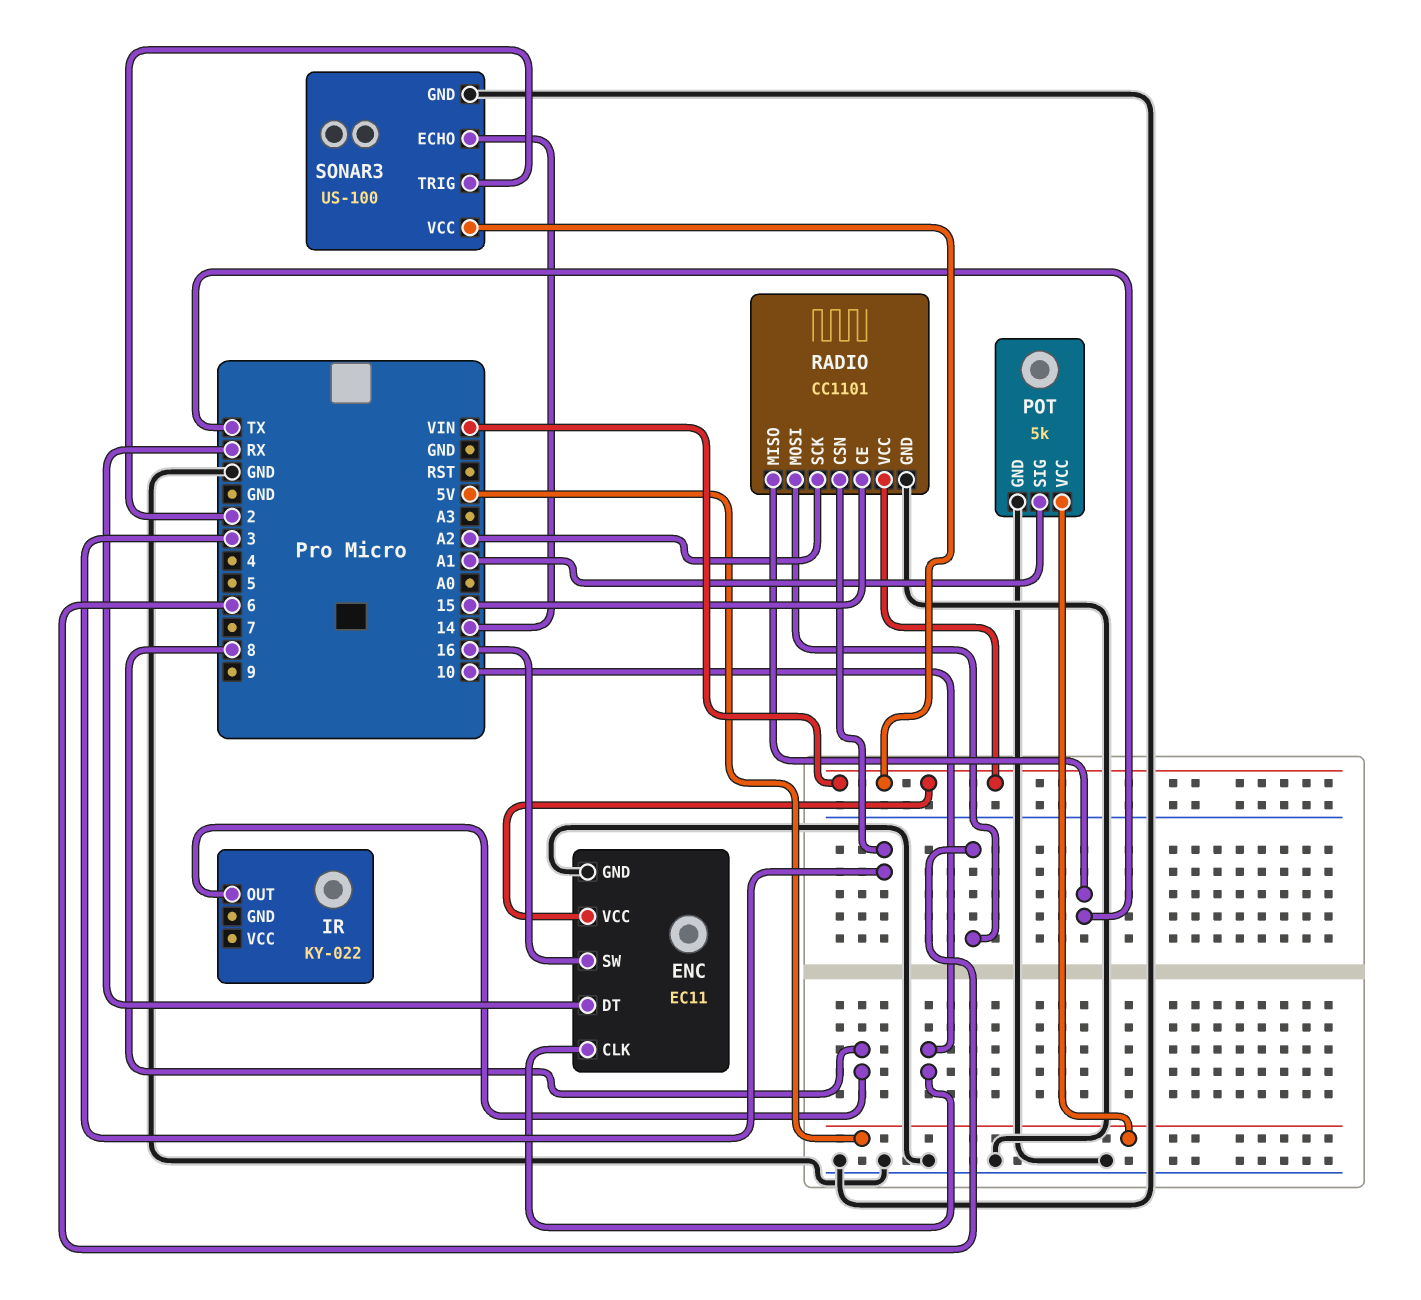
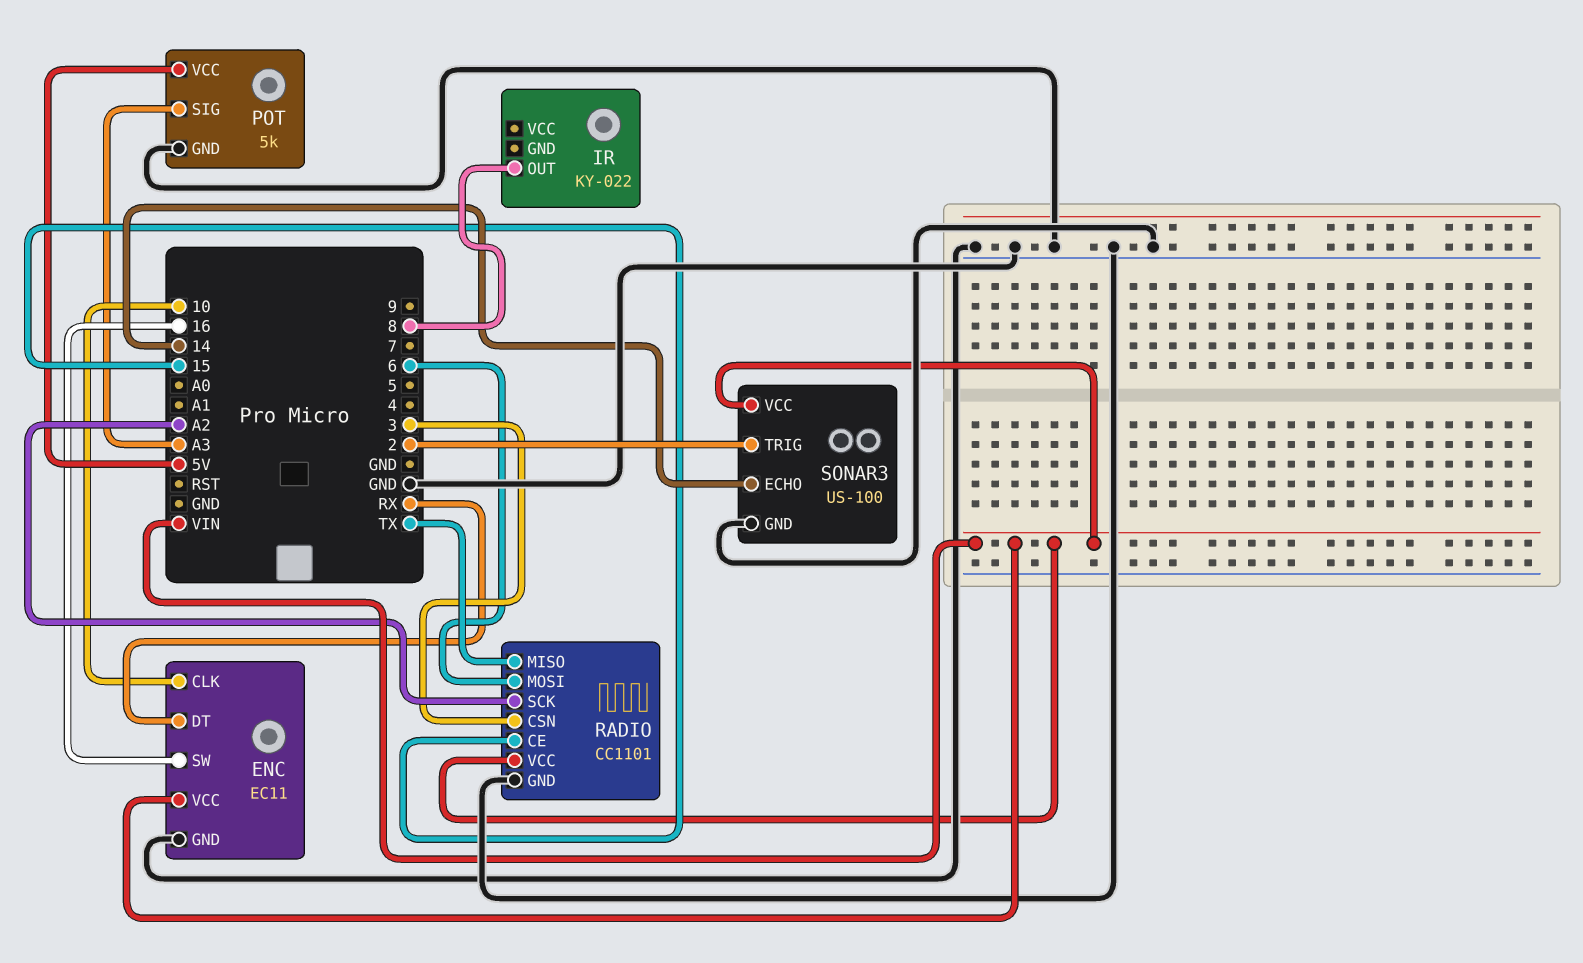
POT pin SIG: A1 -> A3

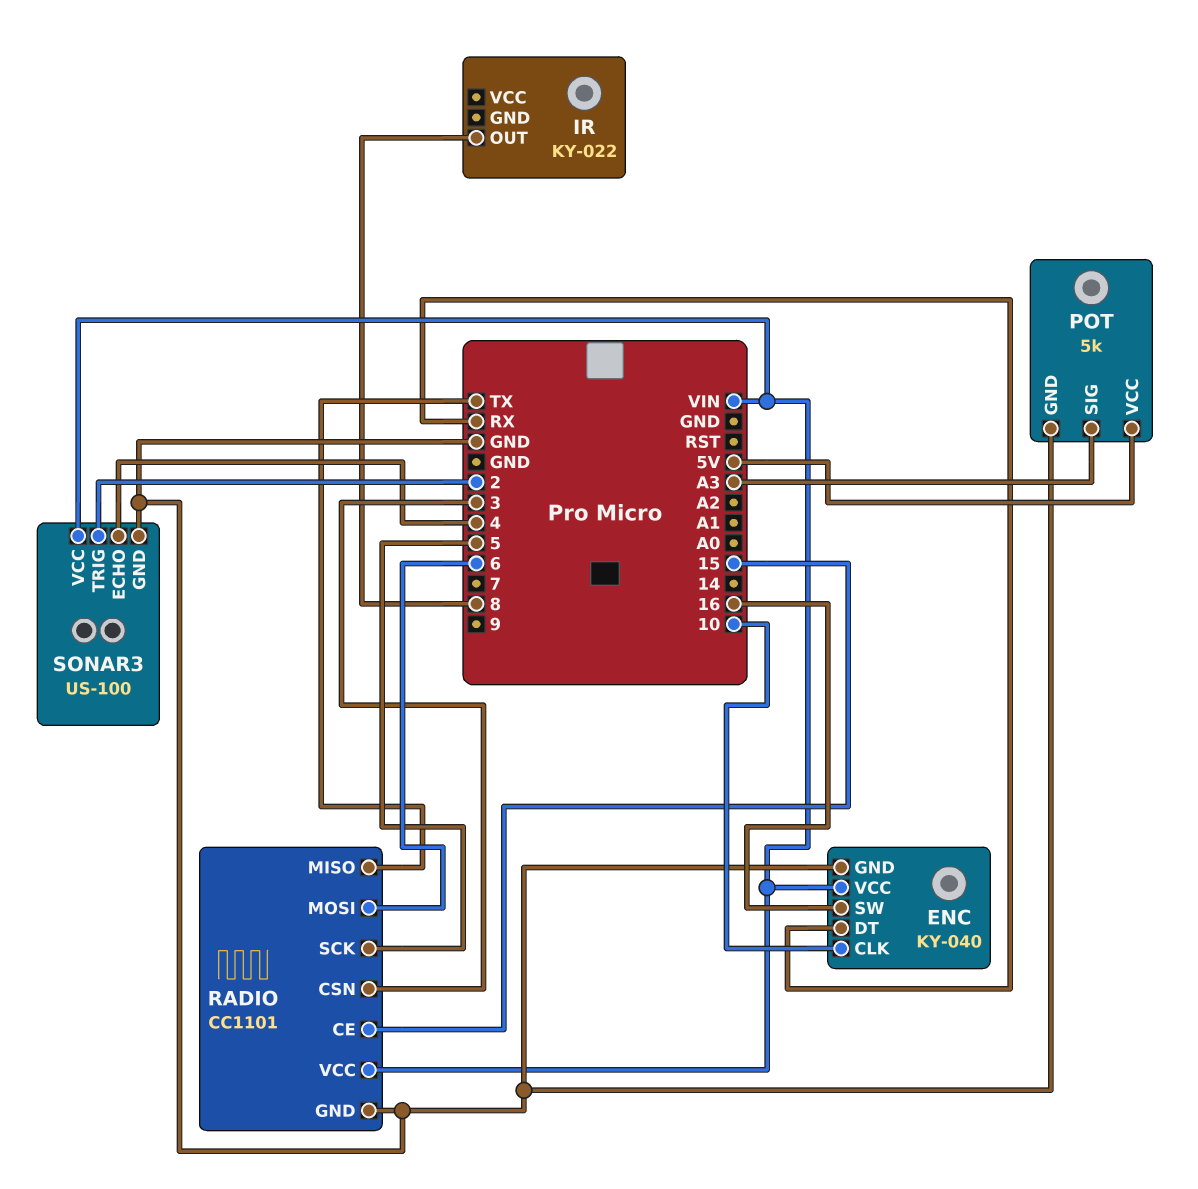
ENC: EC11 -> KY-040
RADIO pin SCK: A2 -> 5
SONAR3 pin ECHO: 14 -> 4

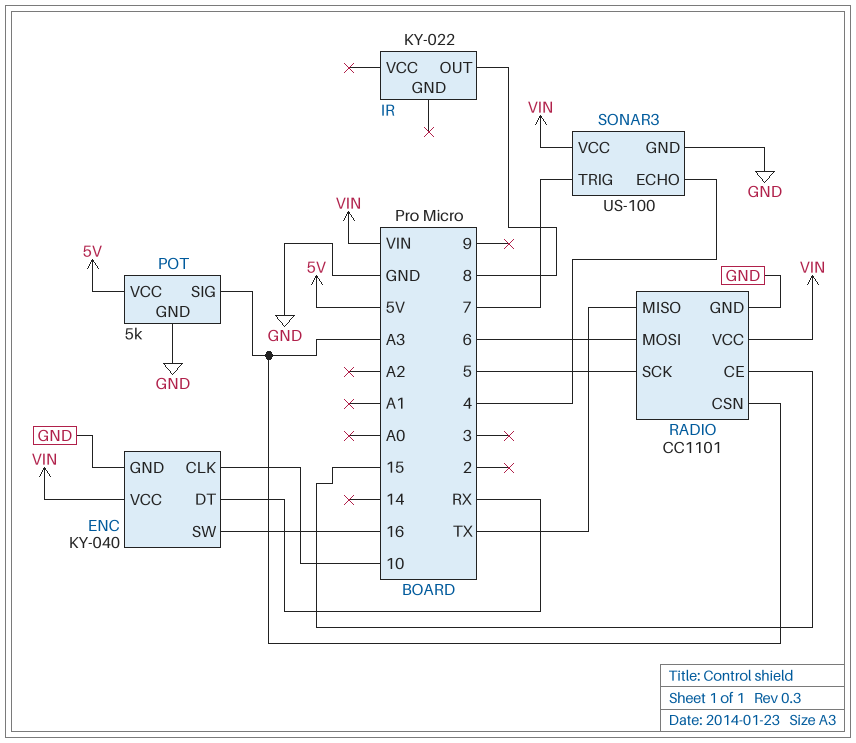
RADIO pin CSN: 3 -> A3
SONAR3 pin TRIG: 2 -> 7

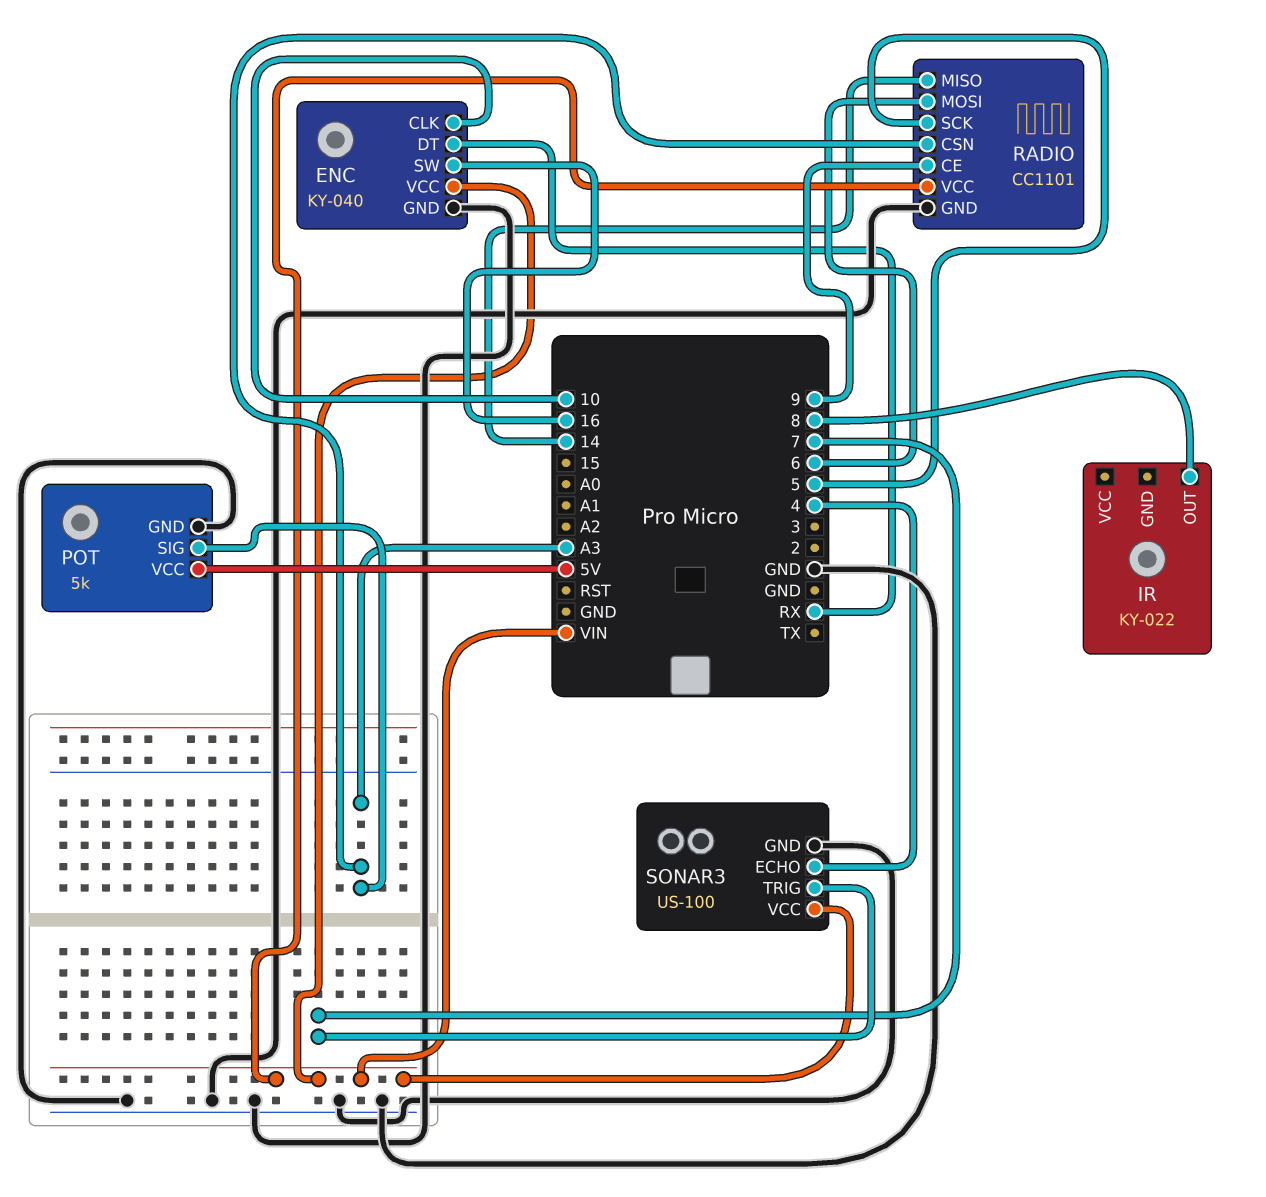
RADIO pin CE: 15 -> 9
RADIO pin MISO: TX -> 14

